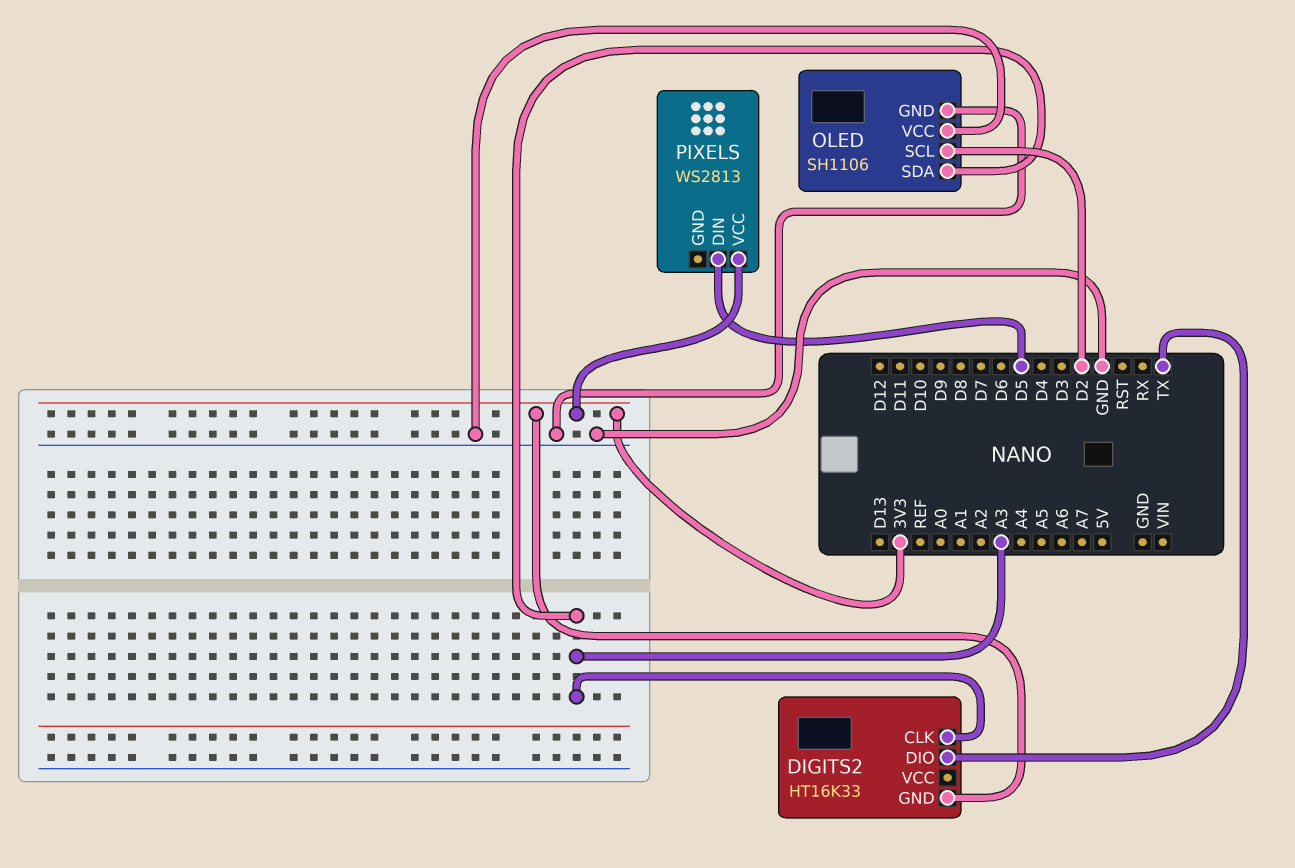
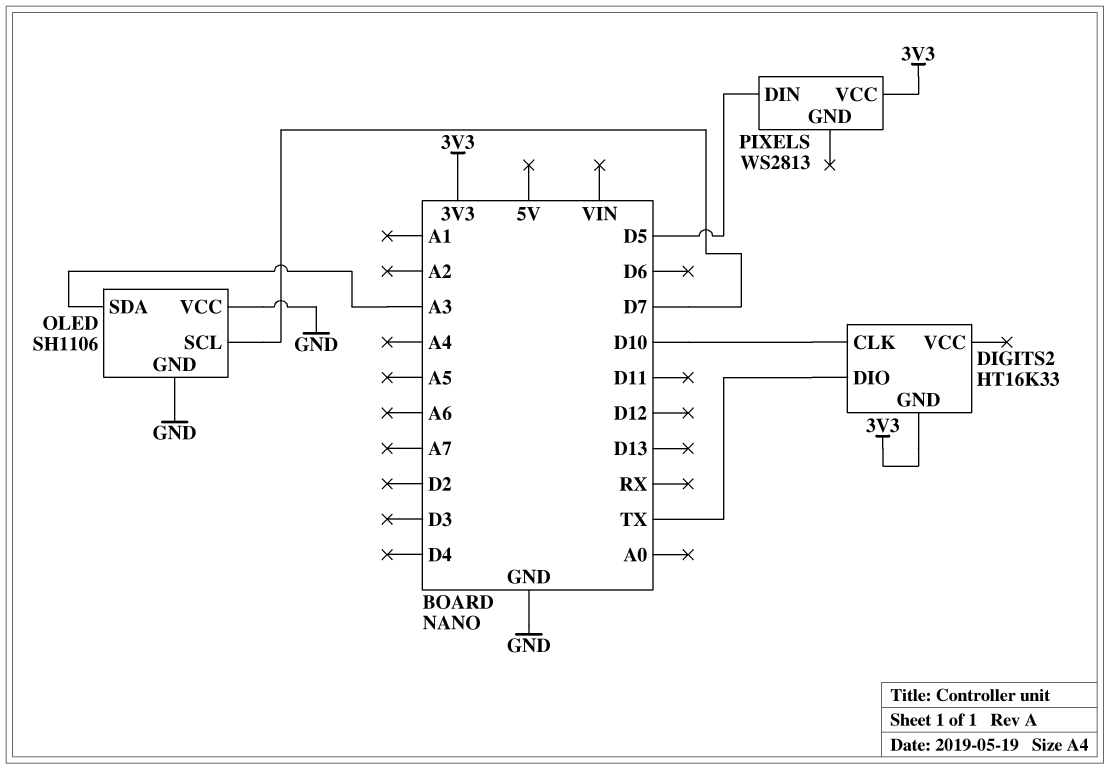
DIGITS2 pin CLK: A3 -> D10
OLED pin SCL: D2 -> D7

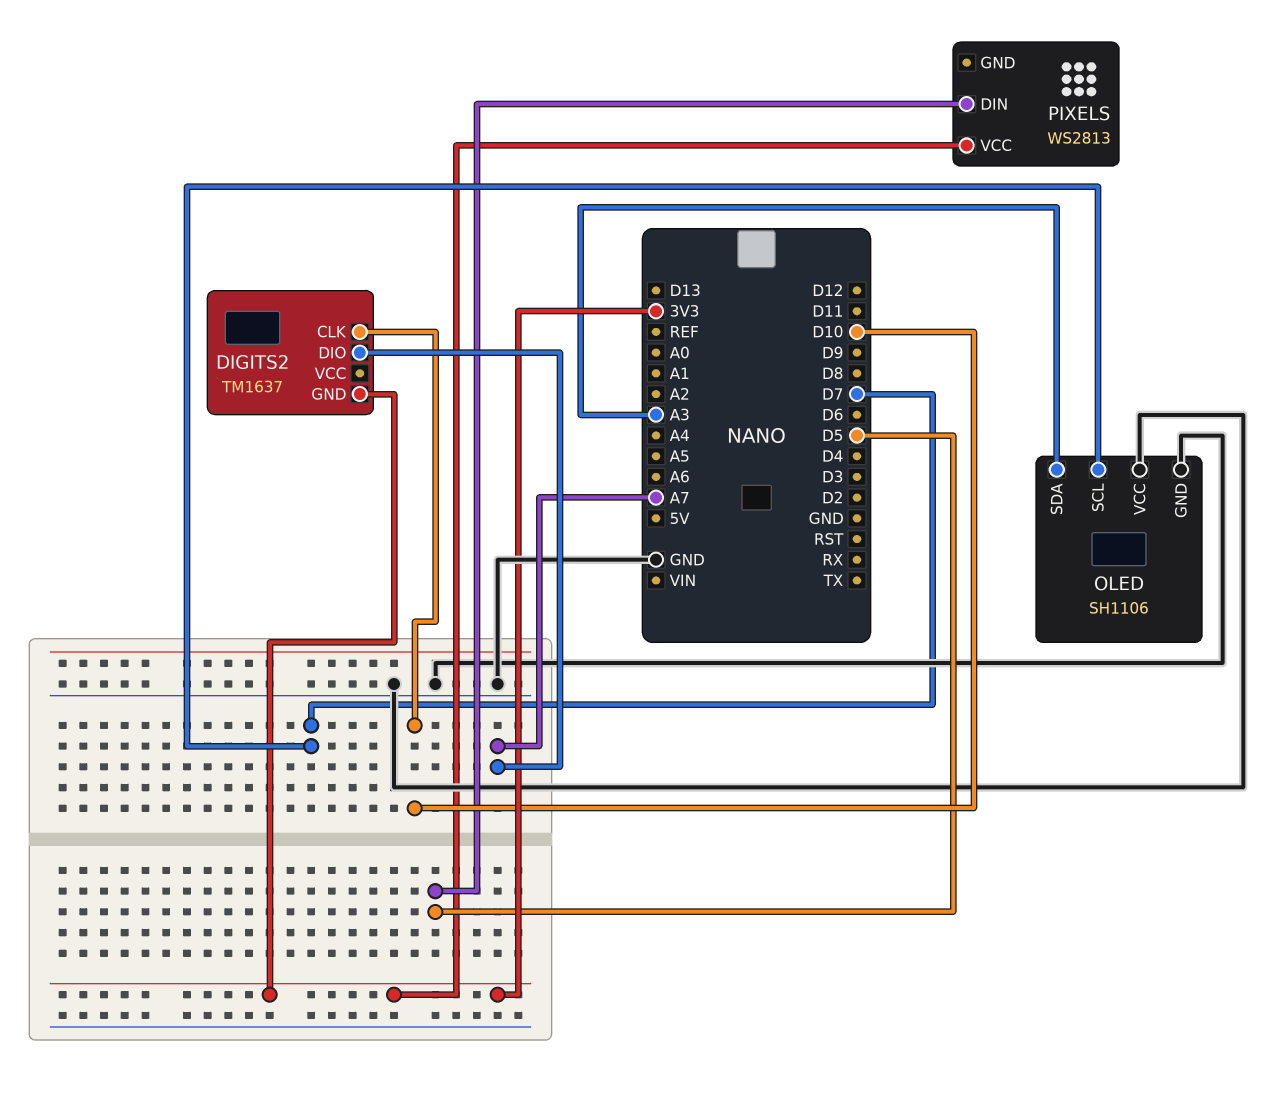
DIGITS2: HT16K33 -> TM1637
DIGITS2 pin DIO: TX -> A7

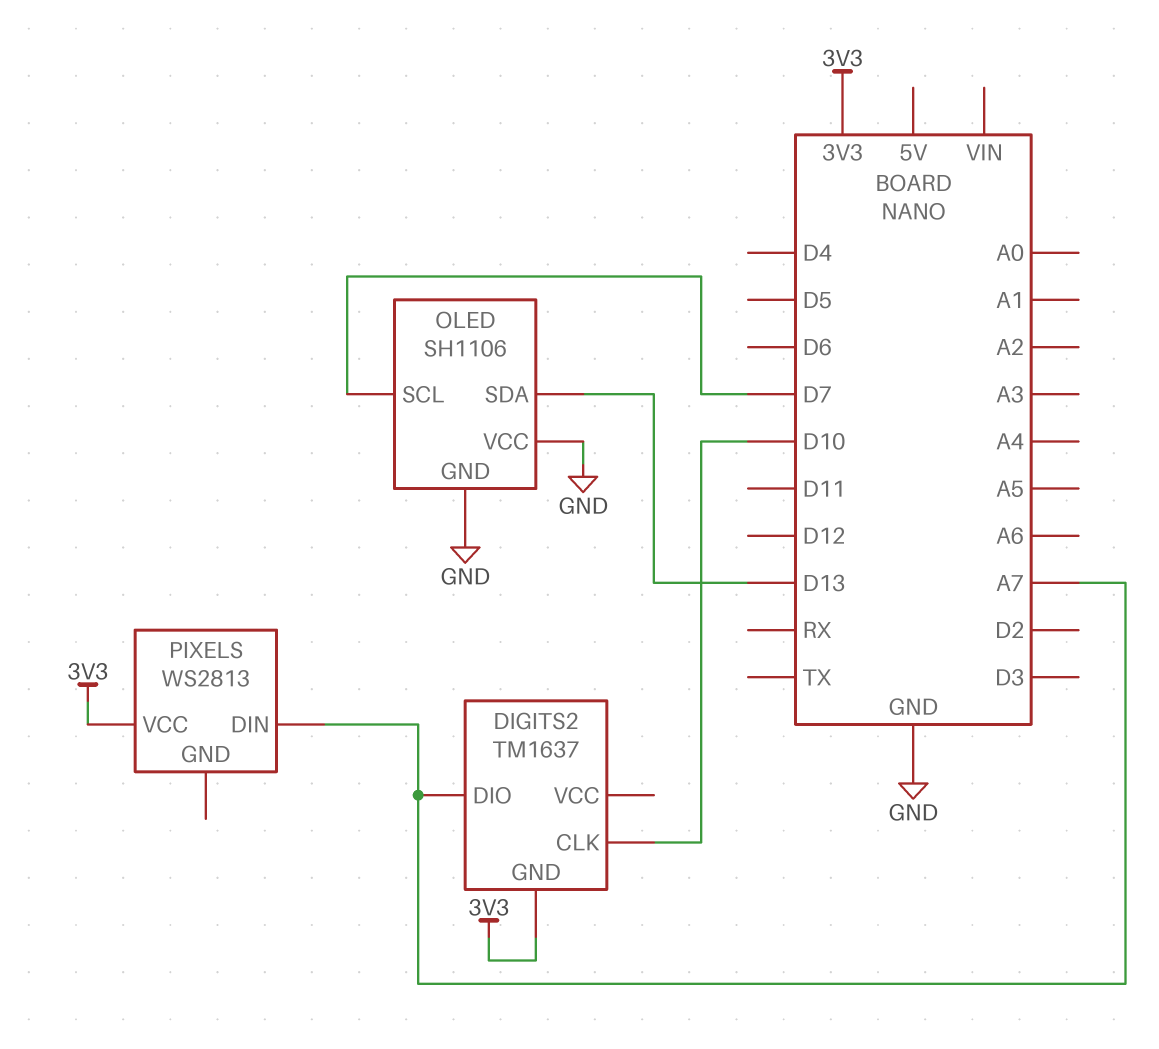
OLED pin SDA: A3 -> D13
PIXELS pin DIN: D5 -> A7

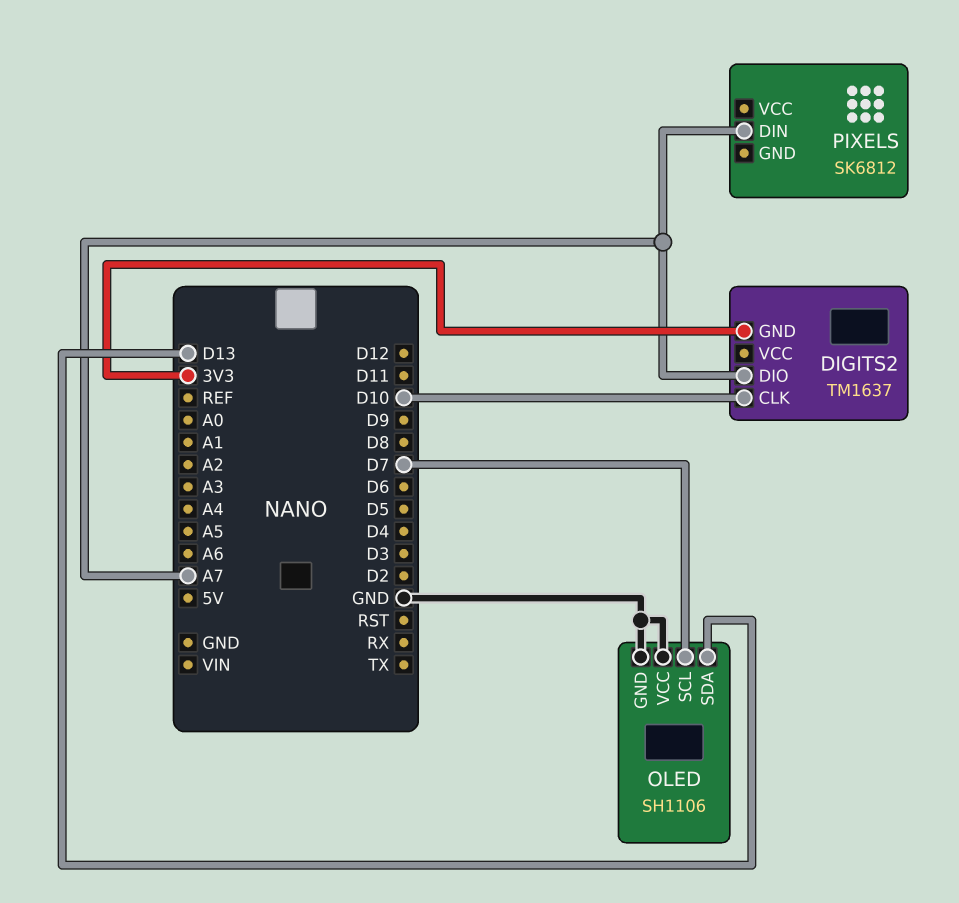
PIXELS: WS2813 -> SK6812
PIXELS pin VCC: 3V3 -> none

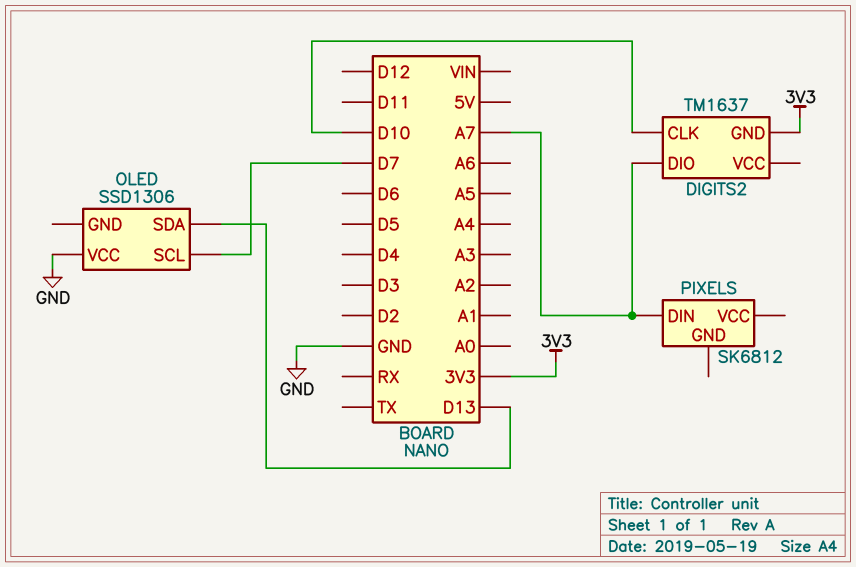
OLED: SH1106 -> SSD1306
OLED pin GND: GND -> none

